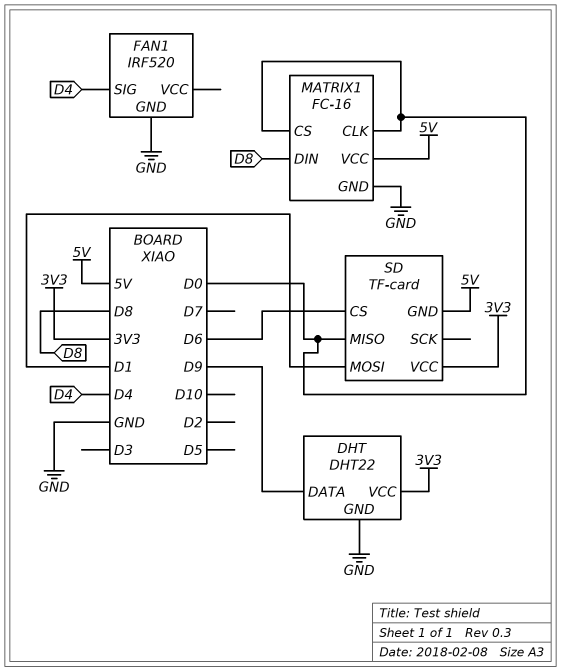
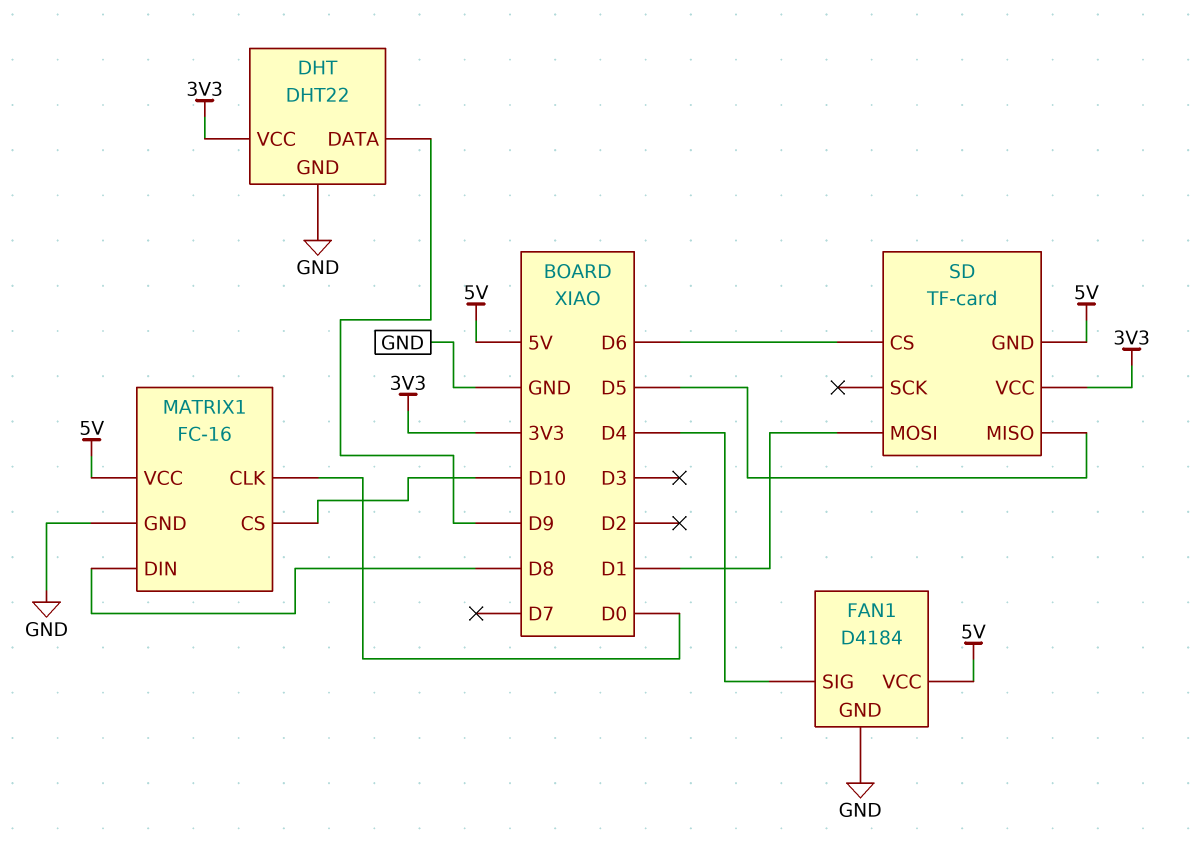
FAN1: IRF520 -> D4184
FAN1 pin VCC: none -> 5V
MATRIX1 pin CS: D0 -> D10
SD pin MISO: D0 -> D5

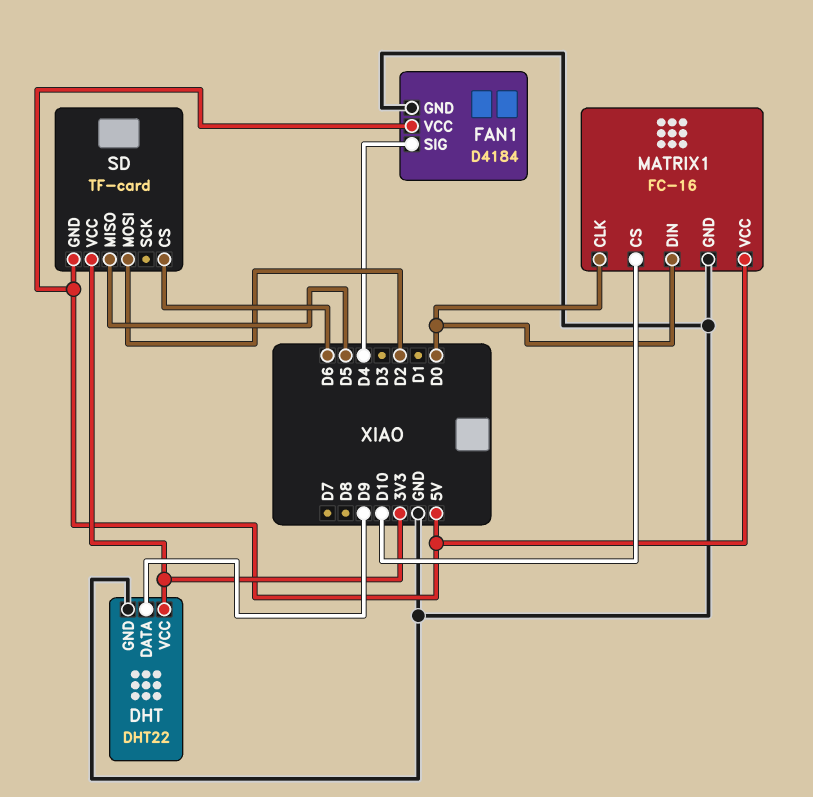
MATRIX1 pin DIN: D8 -> D0
SD pin MOSI: D1 -> D2

